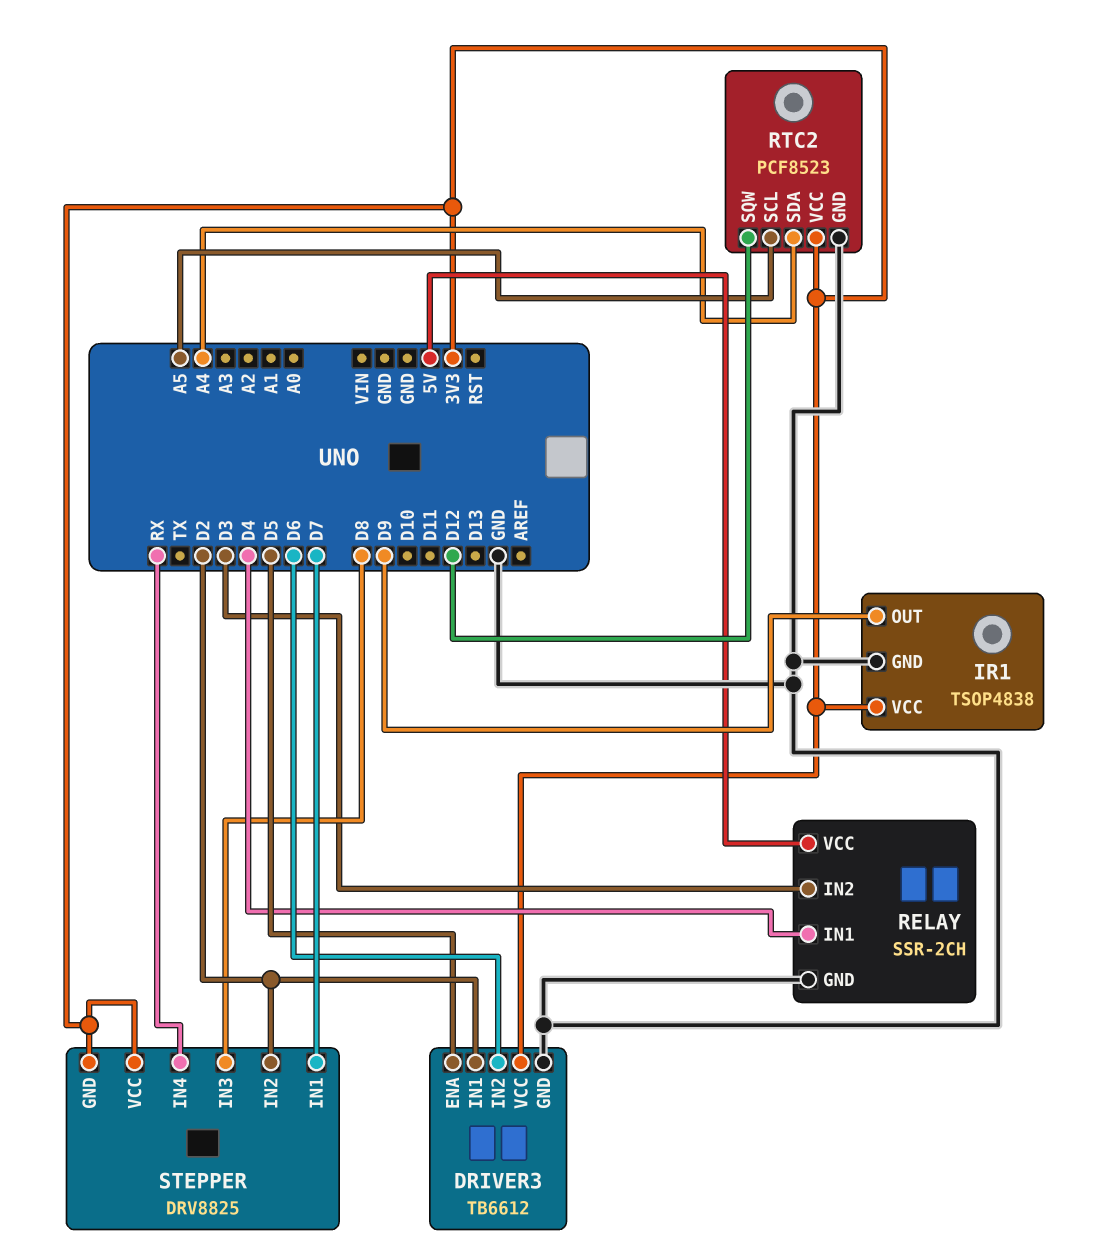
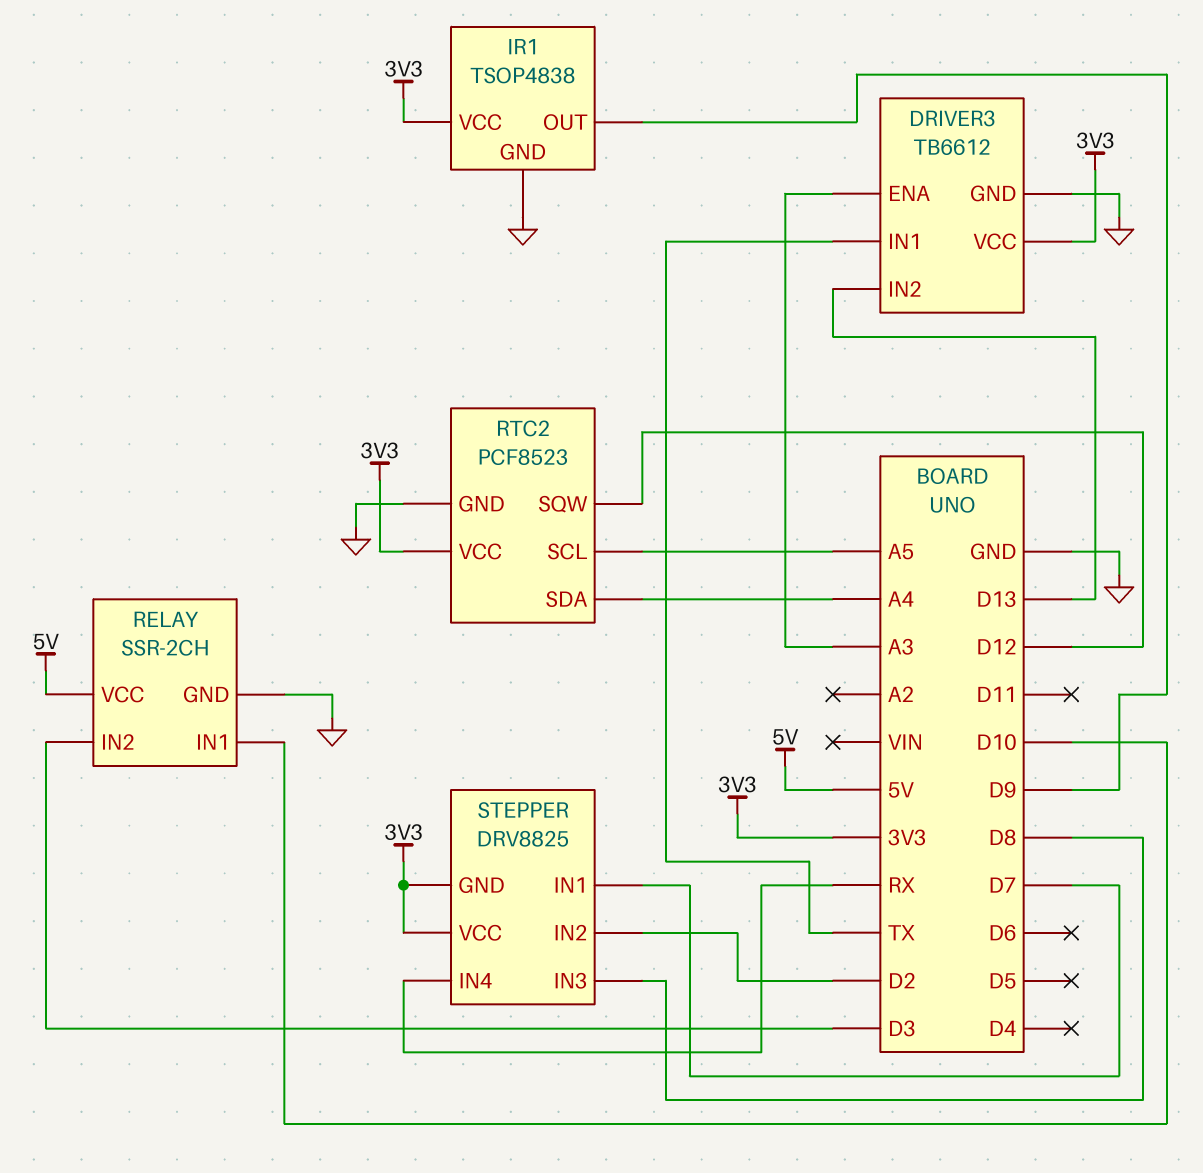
DRIVER3 pin ENA: D5 -> A3
DRIVER3 pin IN1: D2 -> TX
DRIVER3 pin IN2: D6 -> D13
RELAY pin IN1: D4 -> D10

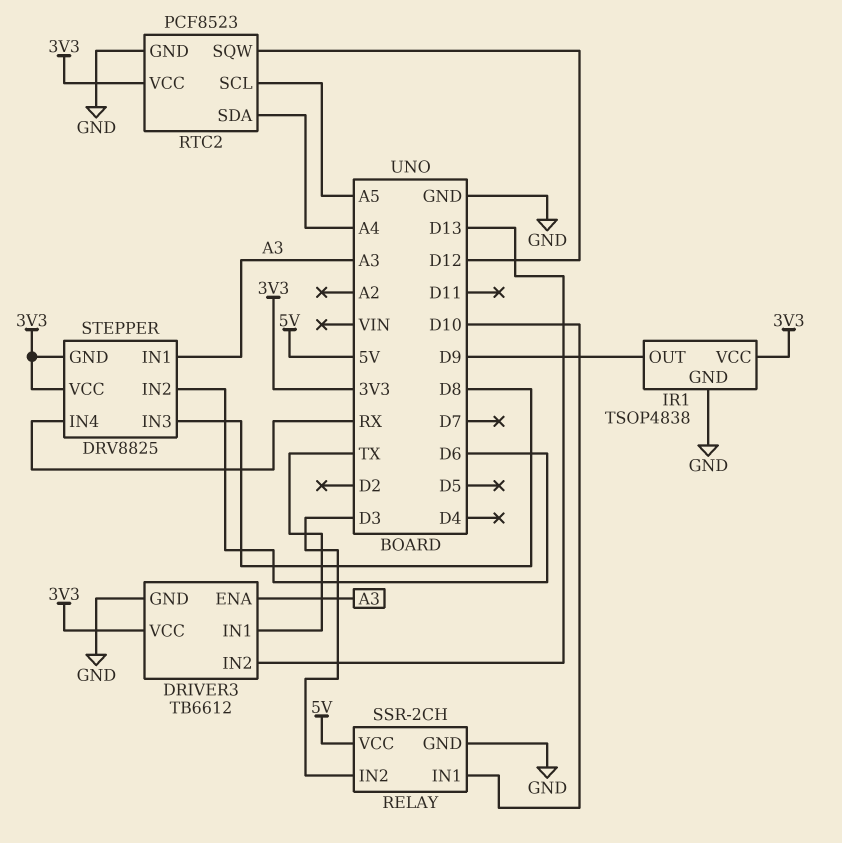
STEPPER pin IN1: D7 -> A3
STEPPER pin IN2: D2 -> D6

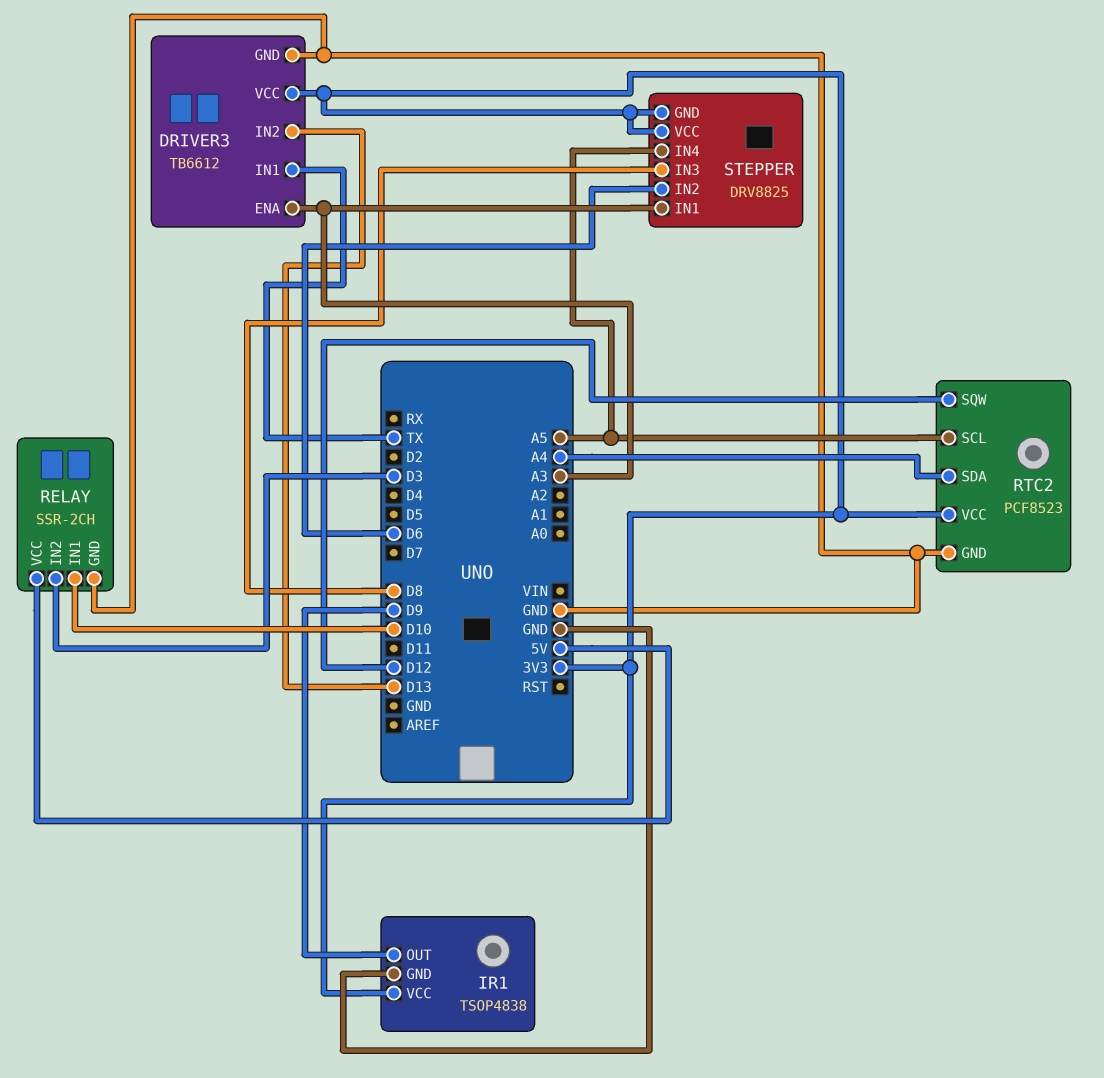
STEPPER pin IN4: RX -> A5

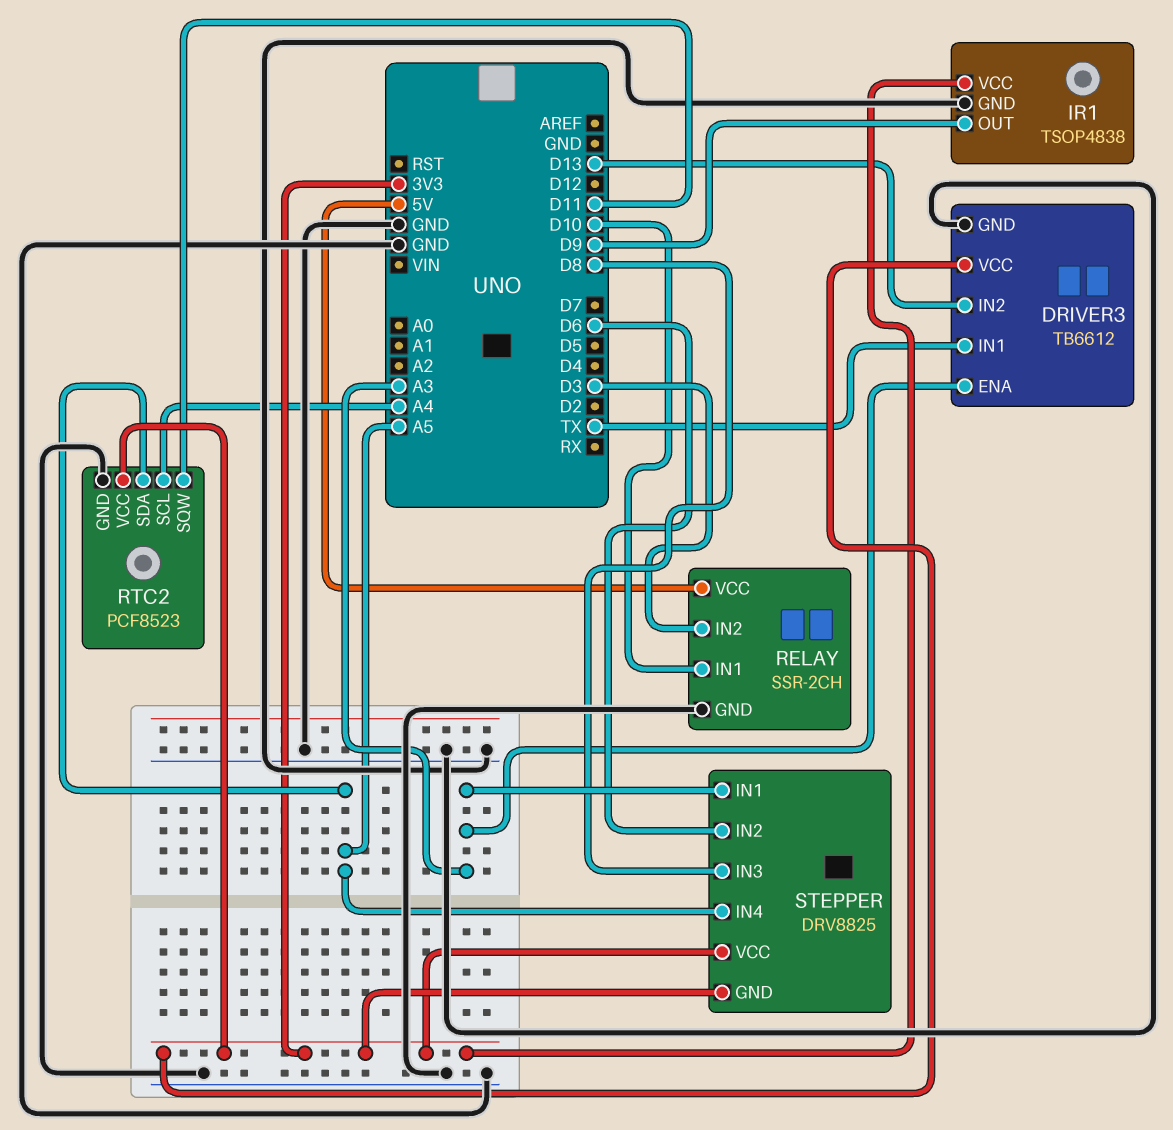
RTC2 pin SCL: A5 -> A4
RTC2 pin SDA: A4 -> A5
RTC2 pin SQW: D12 -> D11

